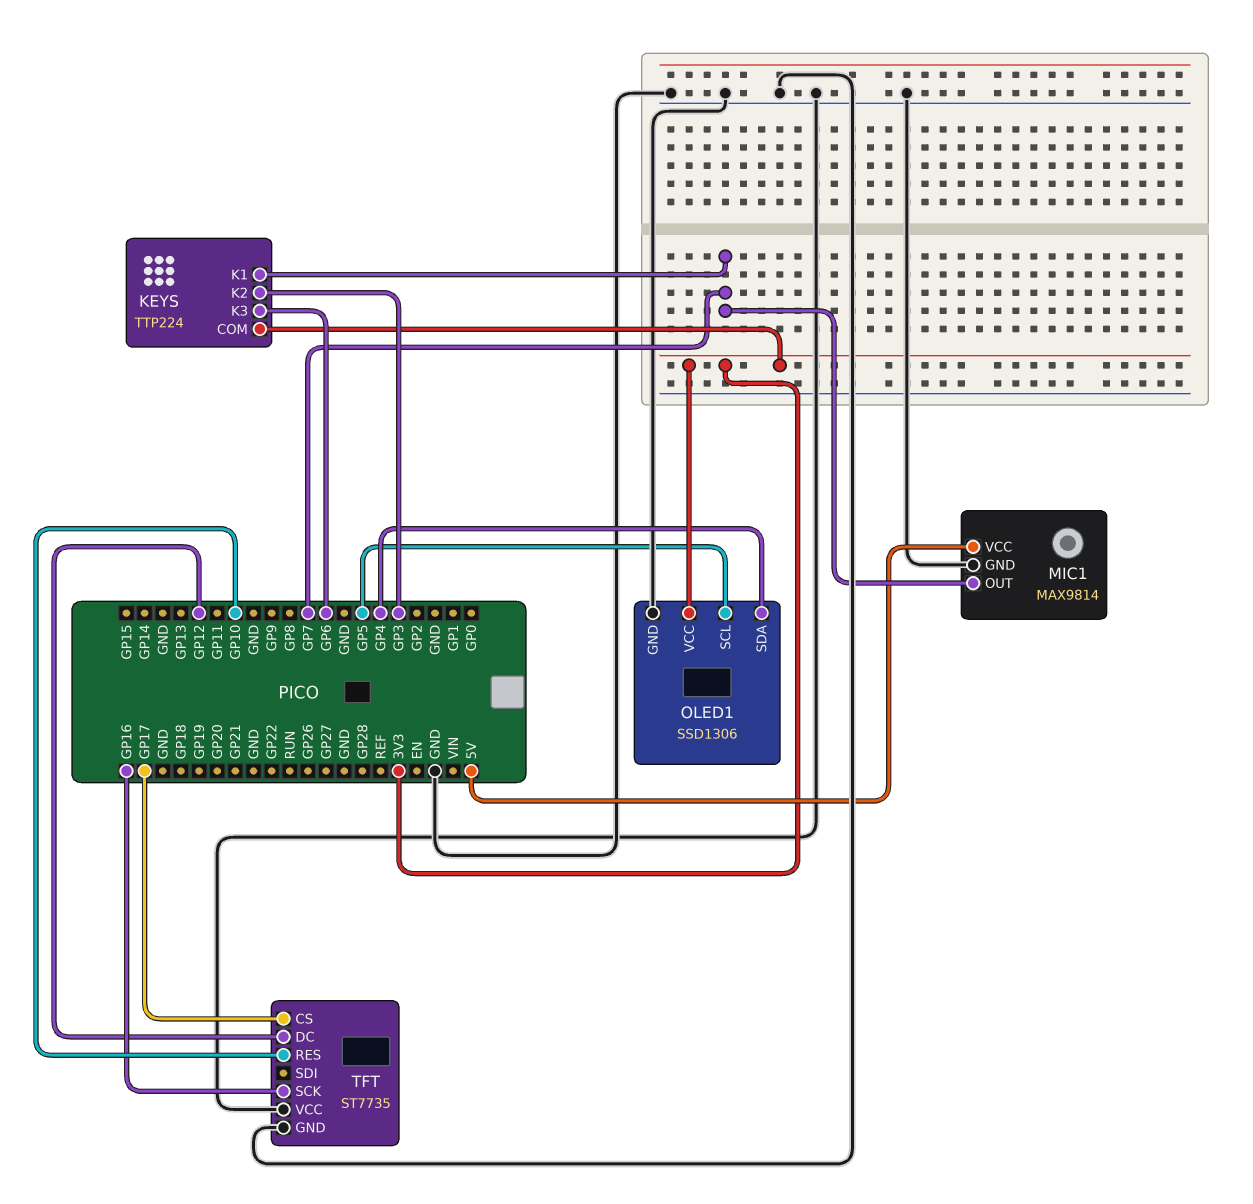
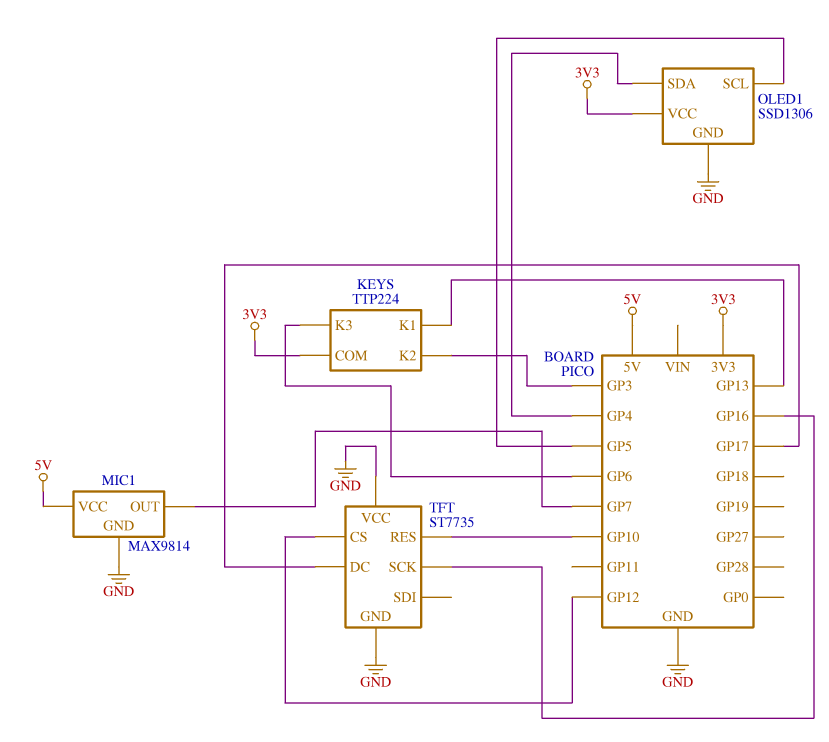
KEYS pin K1: GP7 -> GP13
TFT pin CS: GP17 -> GP12
TFT pin DC: GP12 -> GP17

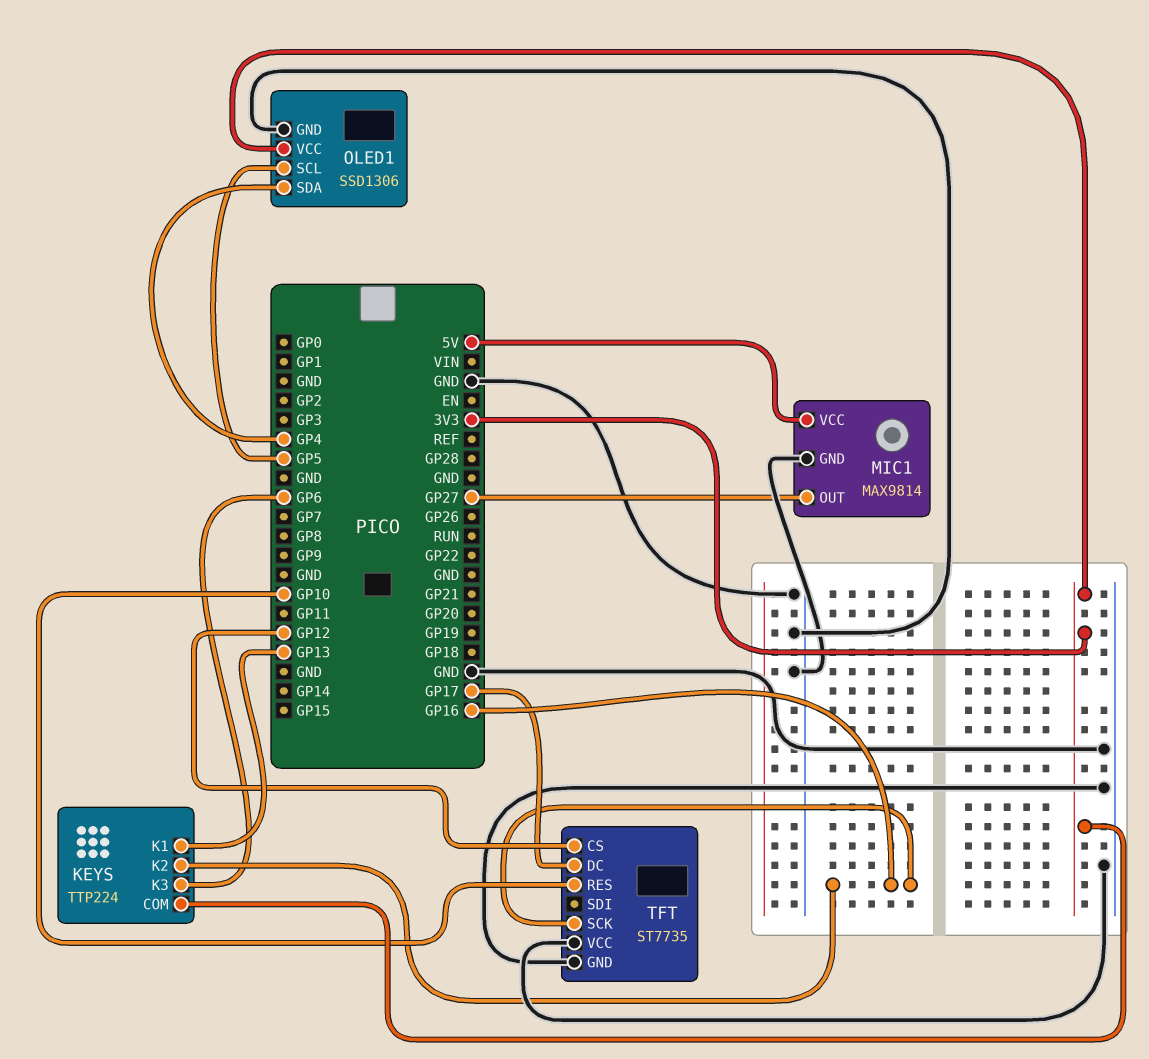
KEYS pin K2: GP3 -> GP16
MIC1 pin OUT: GP7 -> GP27

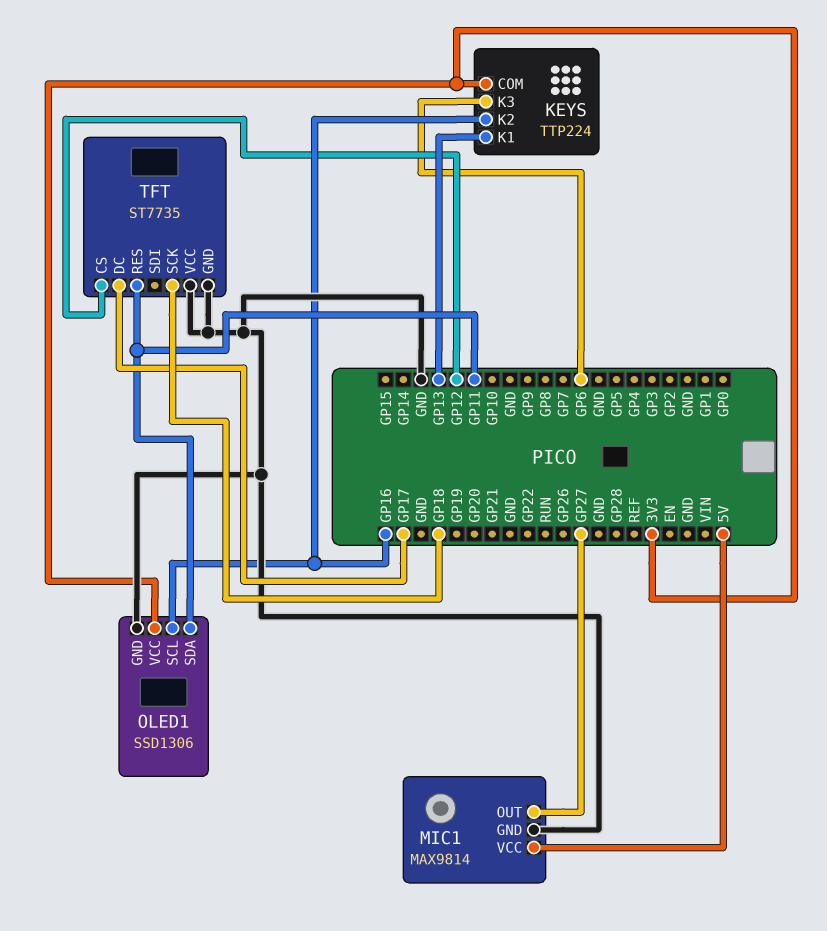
OLED1 pin SCL: GP5 -> GP16
OLED1 pin SDA: GP4 -> GP11
TFT pin RES: GP10 -> GP11
TFT pin SCK: GP16 -> GP18

